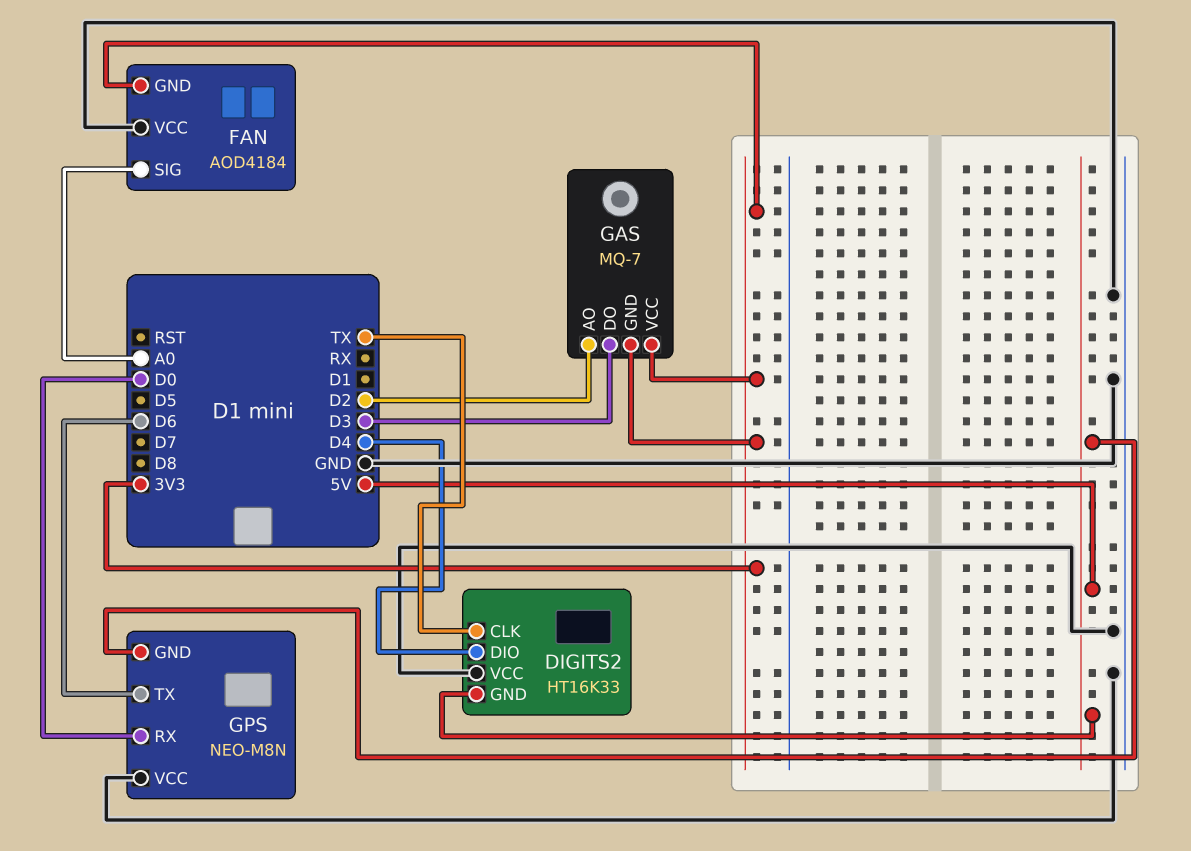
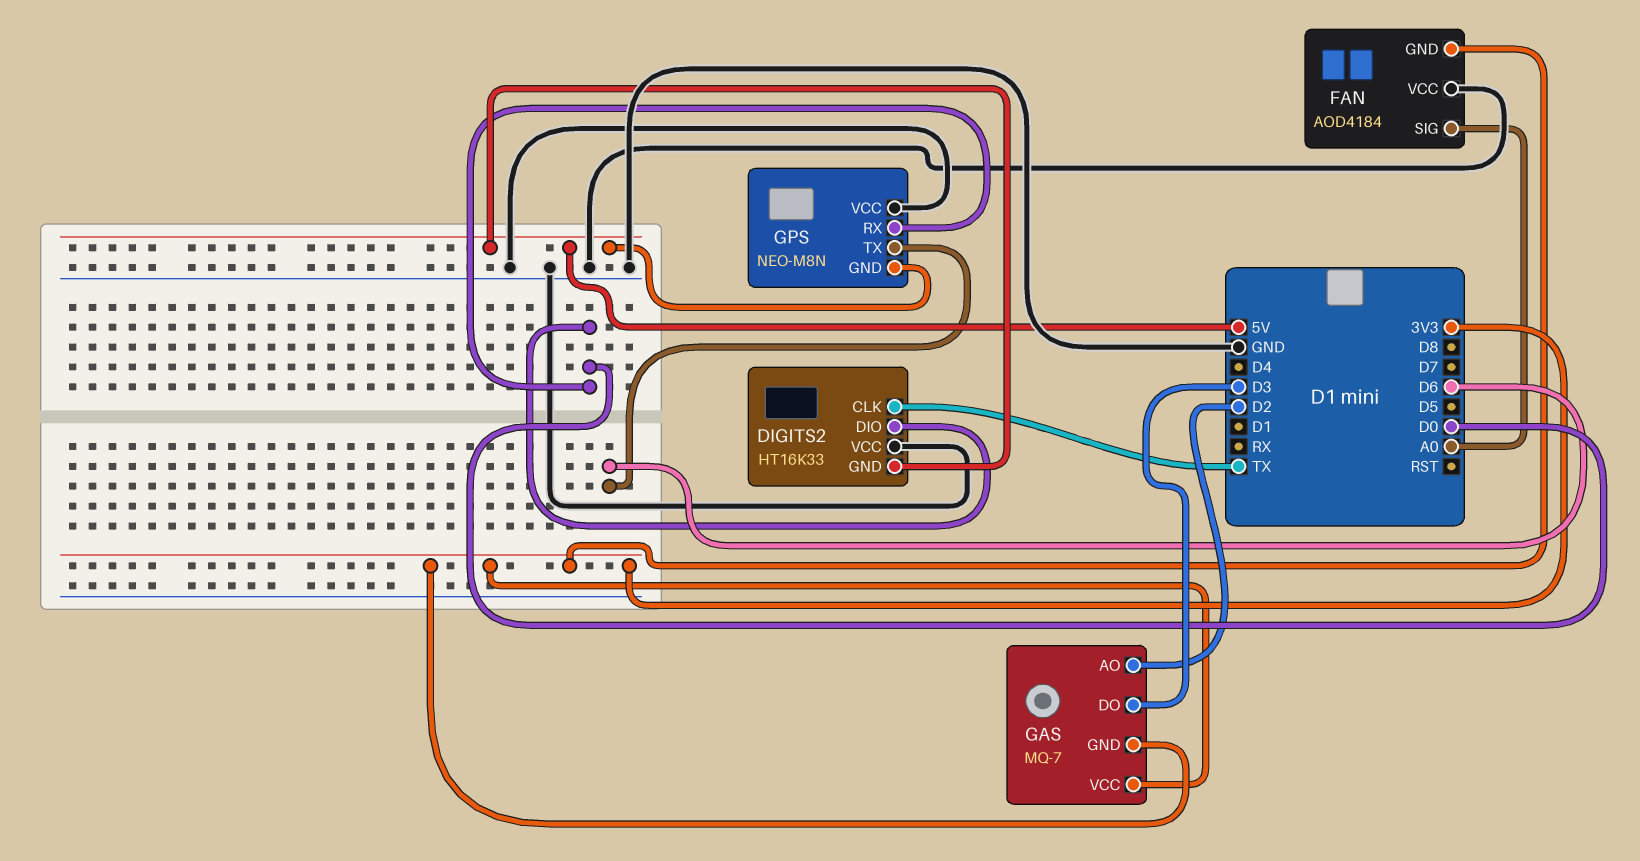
DIGITS2 pin DIO: D4 -> D0

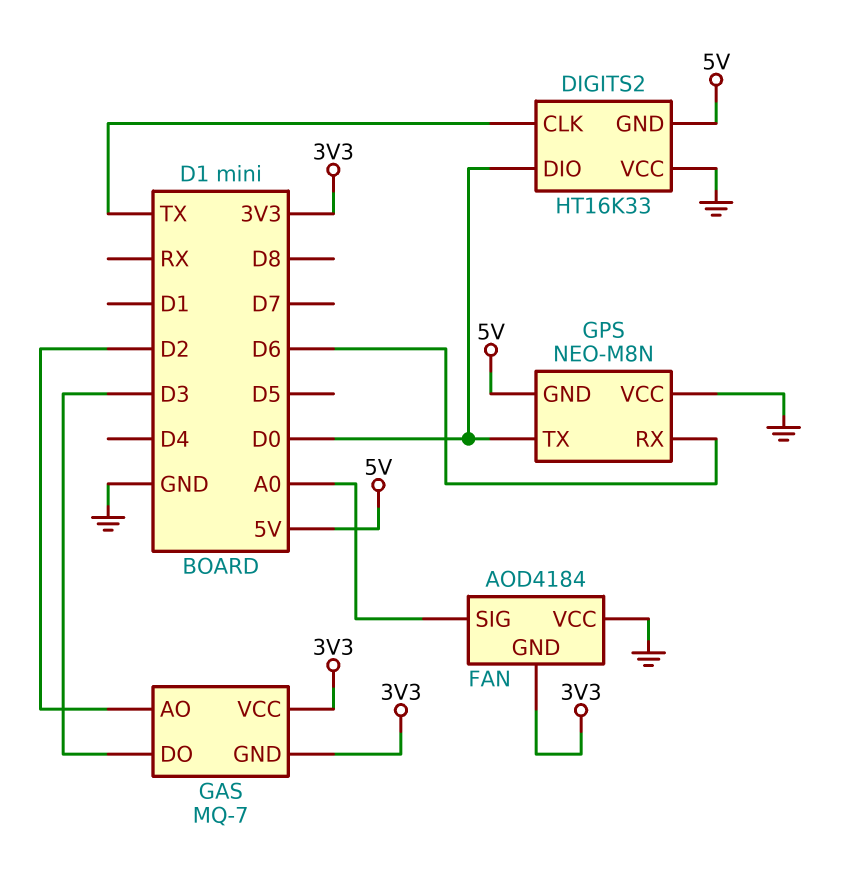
GPS pin RX: D0 -> D6
GPS pin TX: D6 -> D0

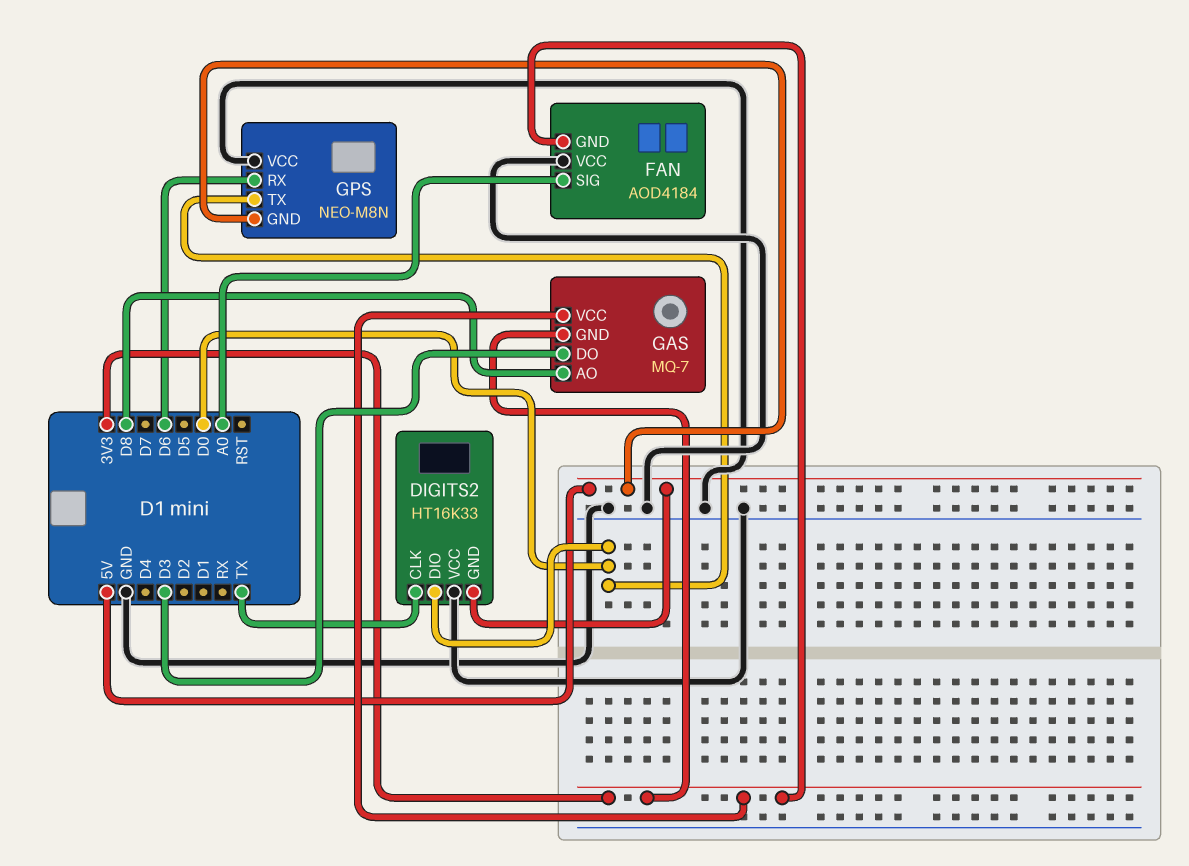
GAS pin AO: D2 -> D8

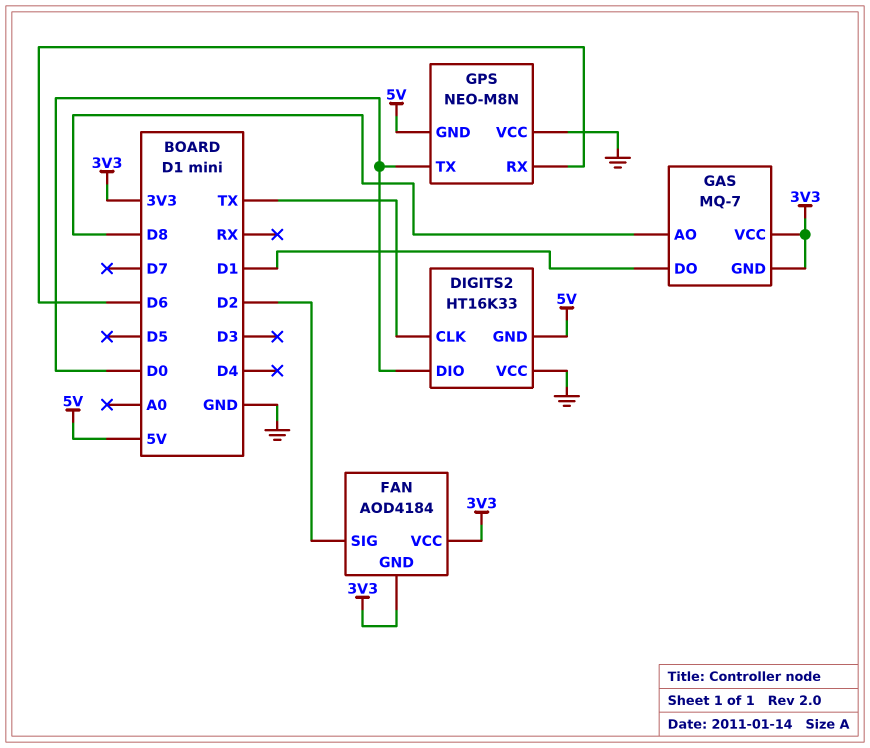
FAN pin SIG: A0 -> D2
FAN pin VCC: GND -> 3V3
GAS pin DO: D3 -> D1

